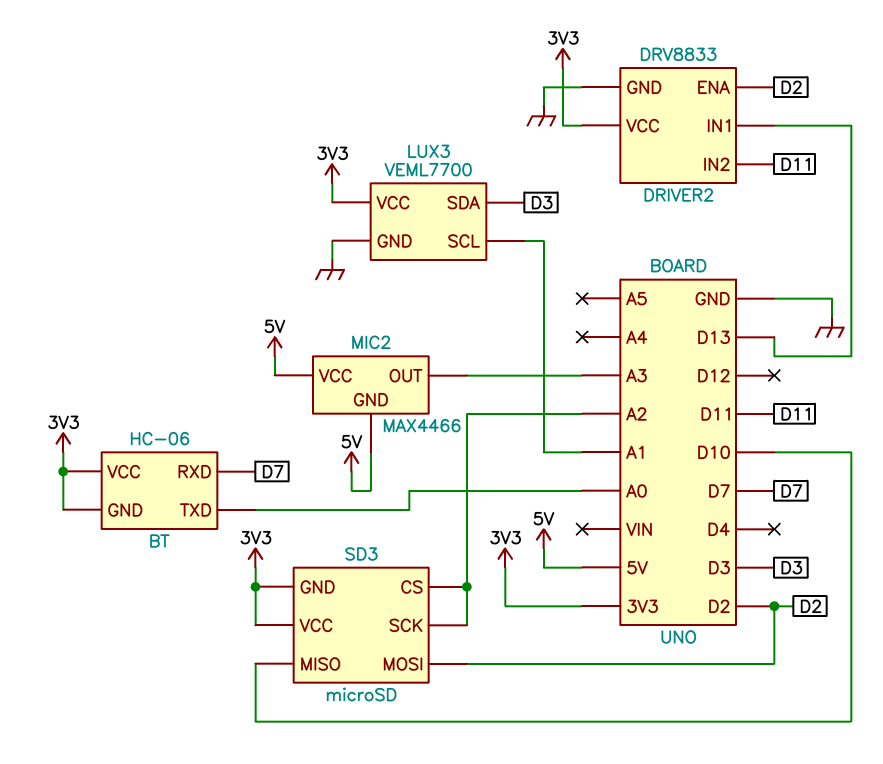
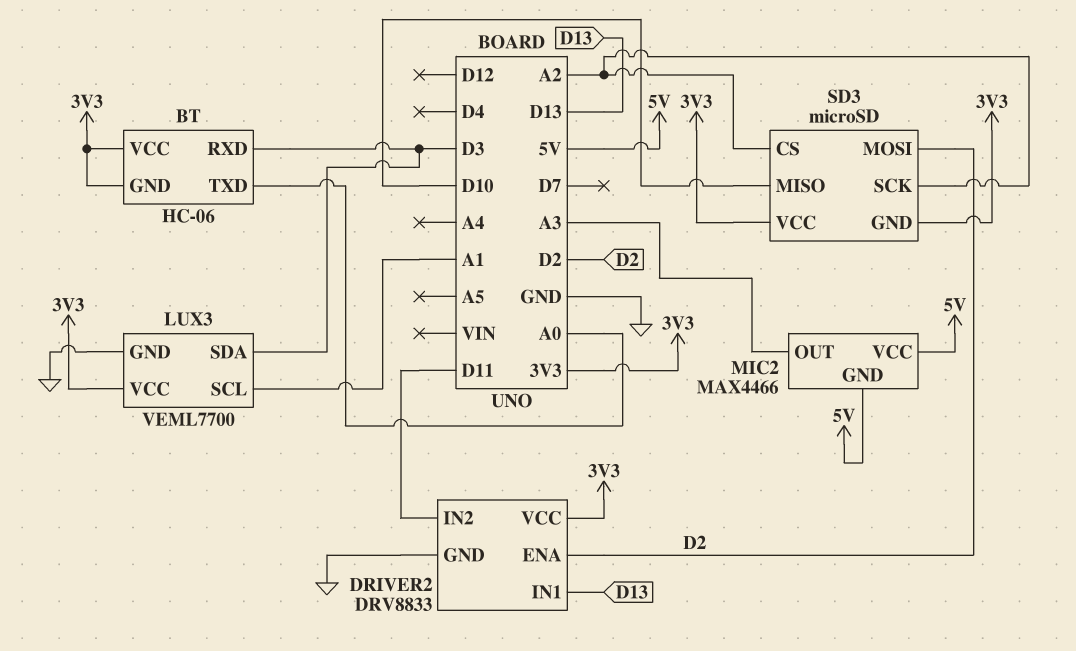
BT pin RXD: D7 -> D3

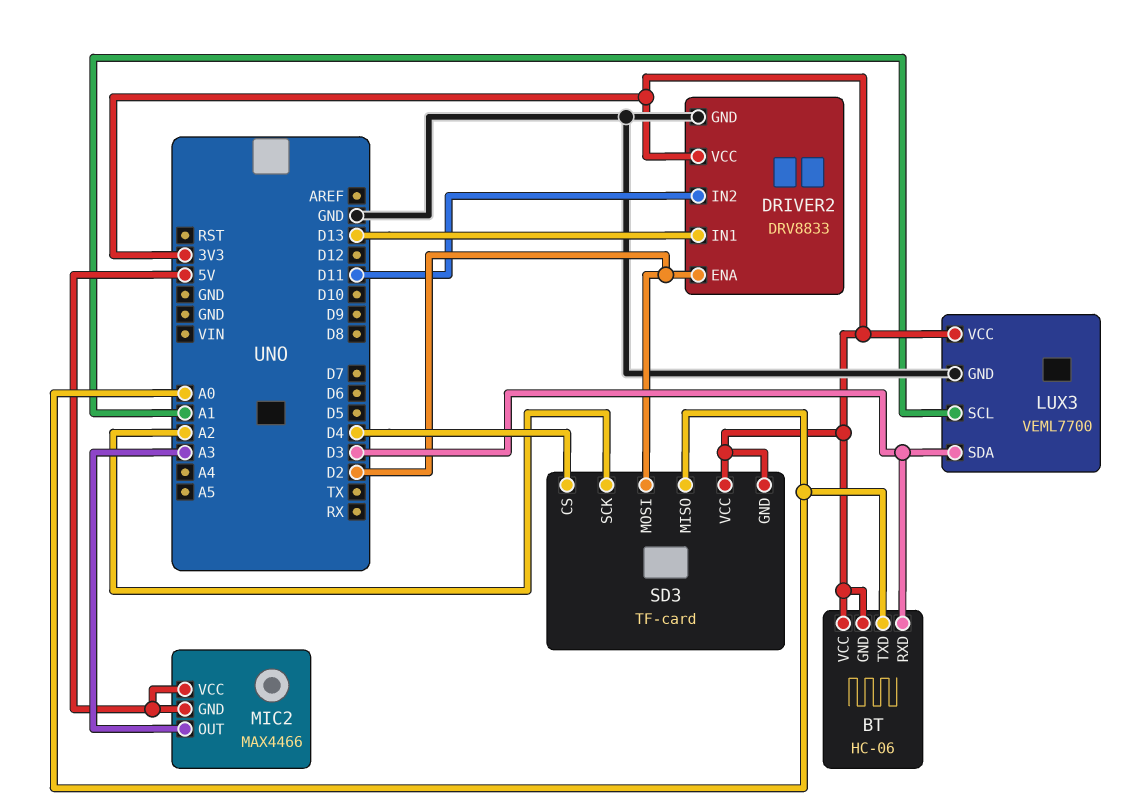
SD3: microSD -> TF-card
SD3 pin CS: A2 -> D4
SD3 pin MISO: D10 -> A0

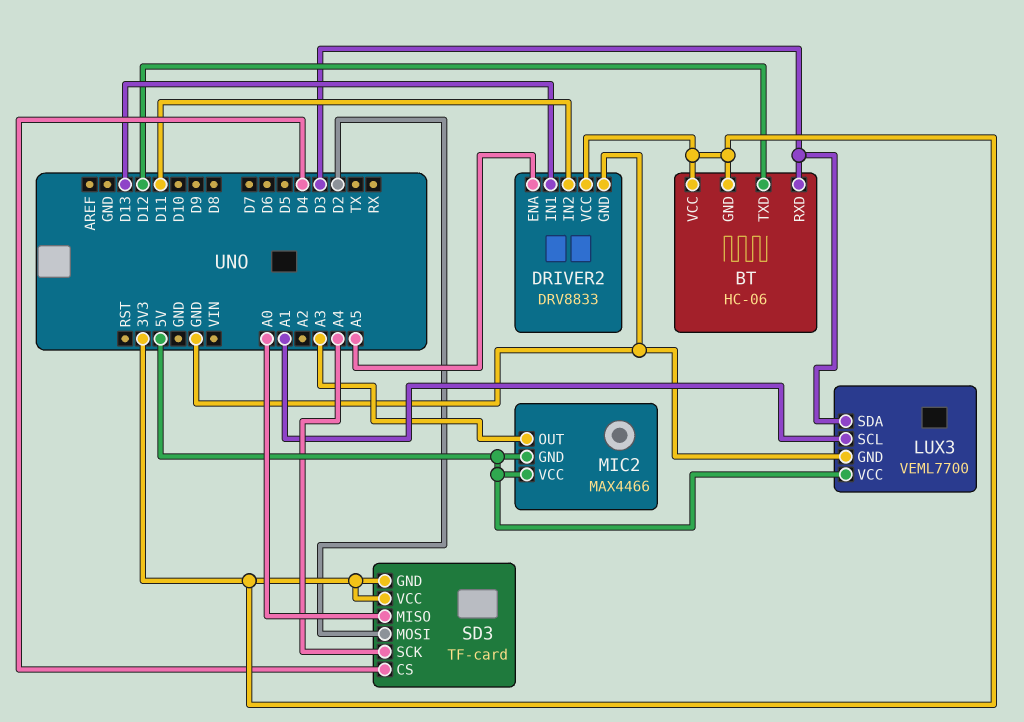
BT pin TXD: A0 -> D12
DRIVER2 pin ENA: D2 -> A5
LUX3 pin VCC: 3V3 -> 5V
SD3 pin SCK: A2 -> A4

